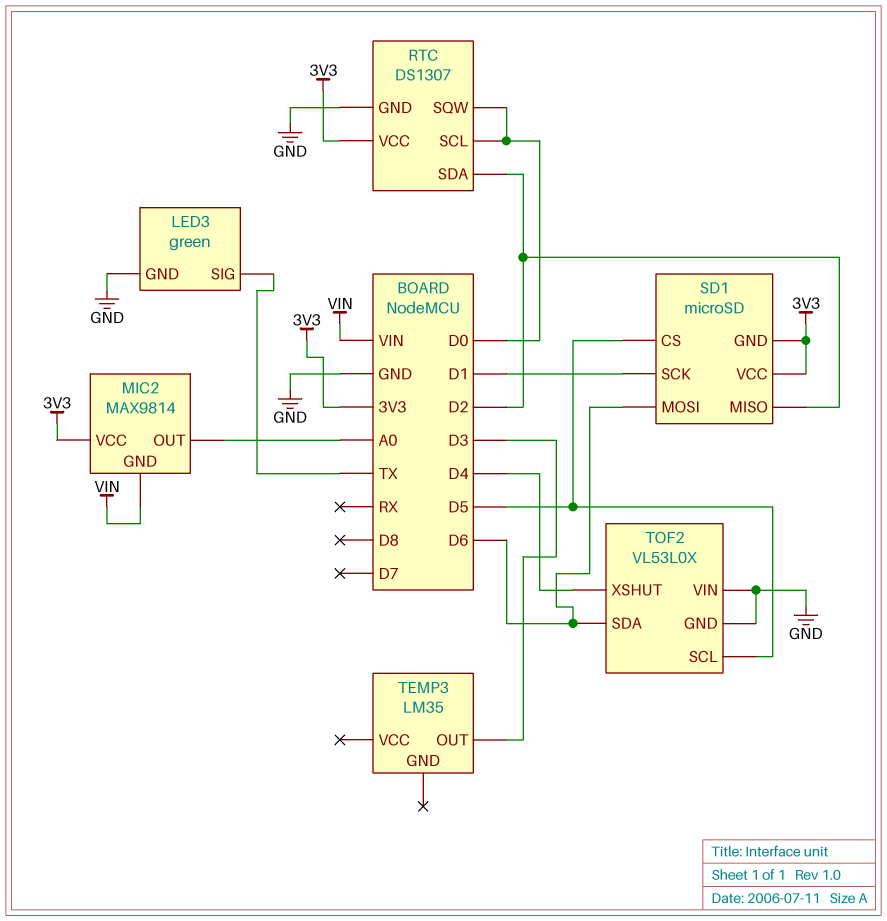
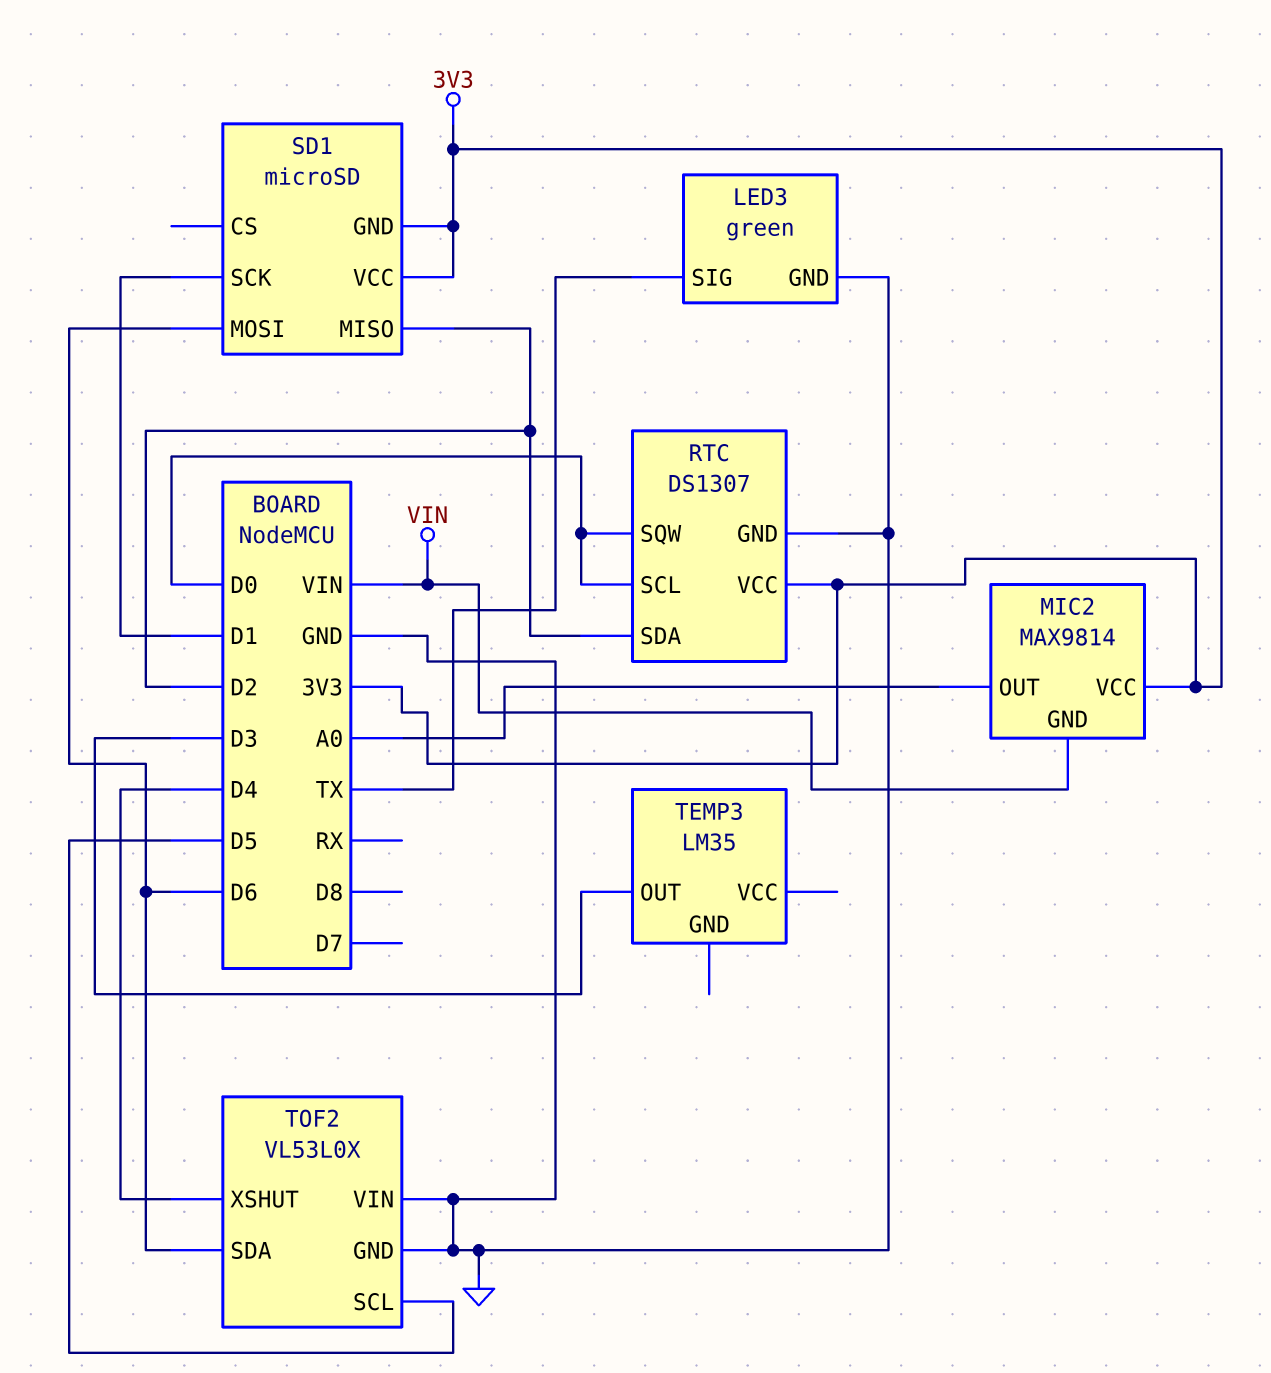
SD1 pin CS: D5 -> none

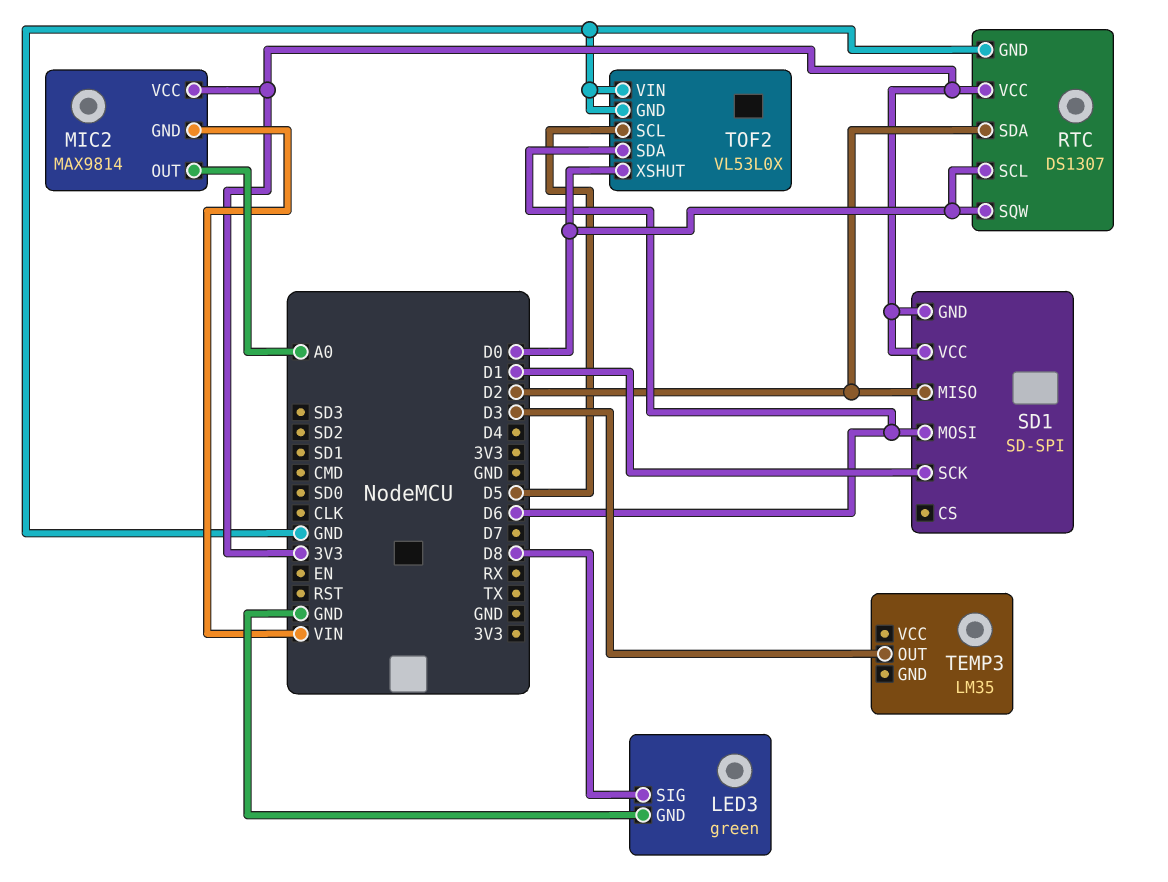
LED3 pin SIG: TX -> D8
SD1: microSD -> SD-SPI
TOF2 pin XSHUT: D4 -> D0

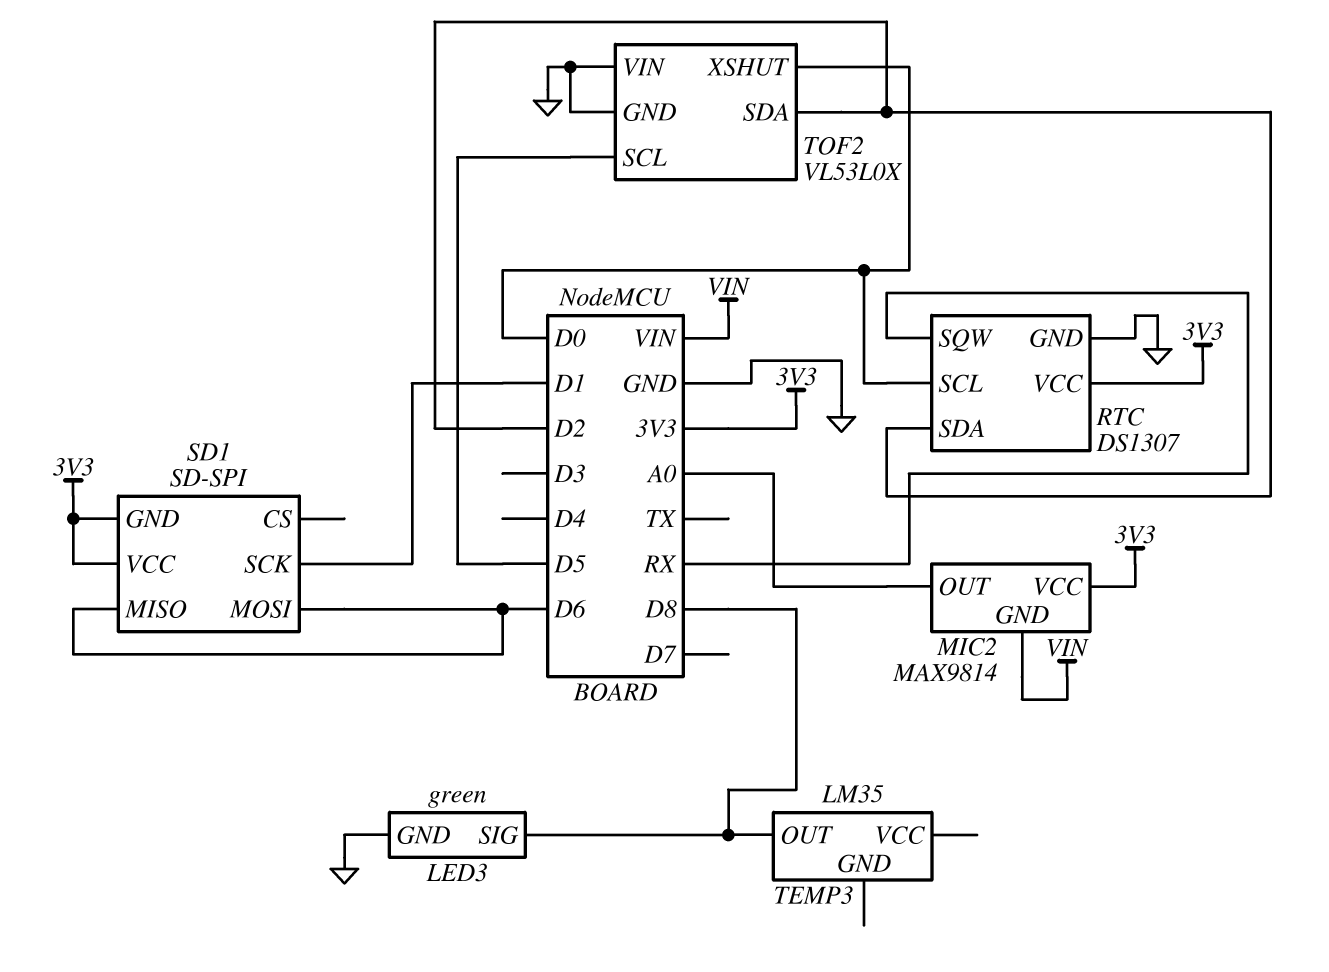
RTC pin SQW: D0 -> RX
SD1 pin MISO: D2 -> D6
TEMP3 pin OUT: D3 -> D8
TOF2 pin SDA: D6 -> D2

